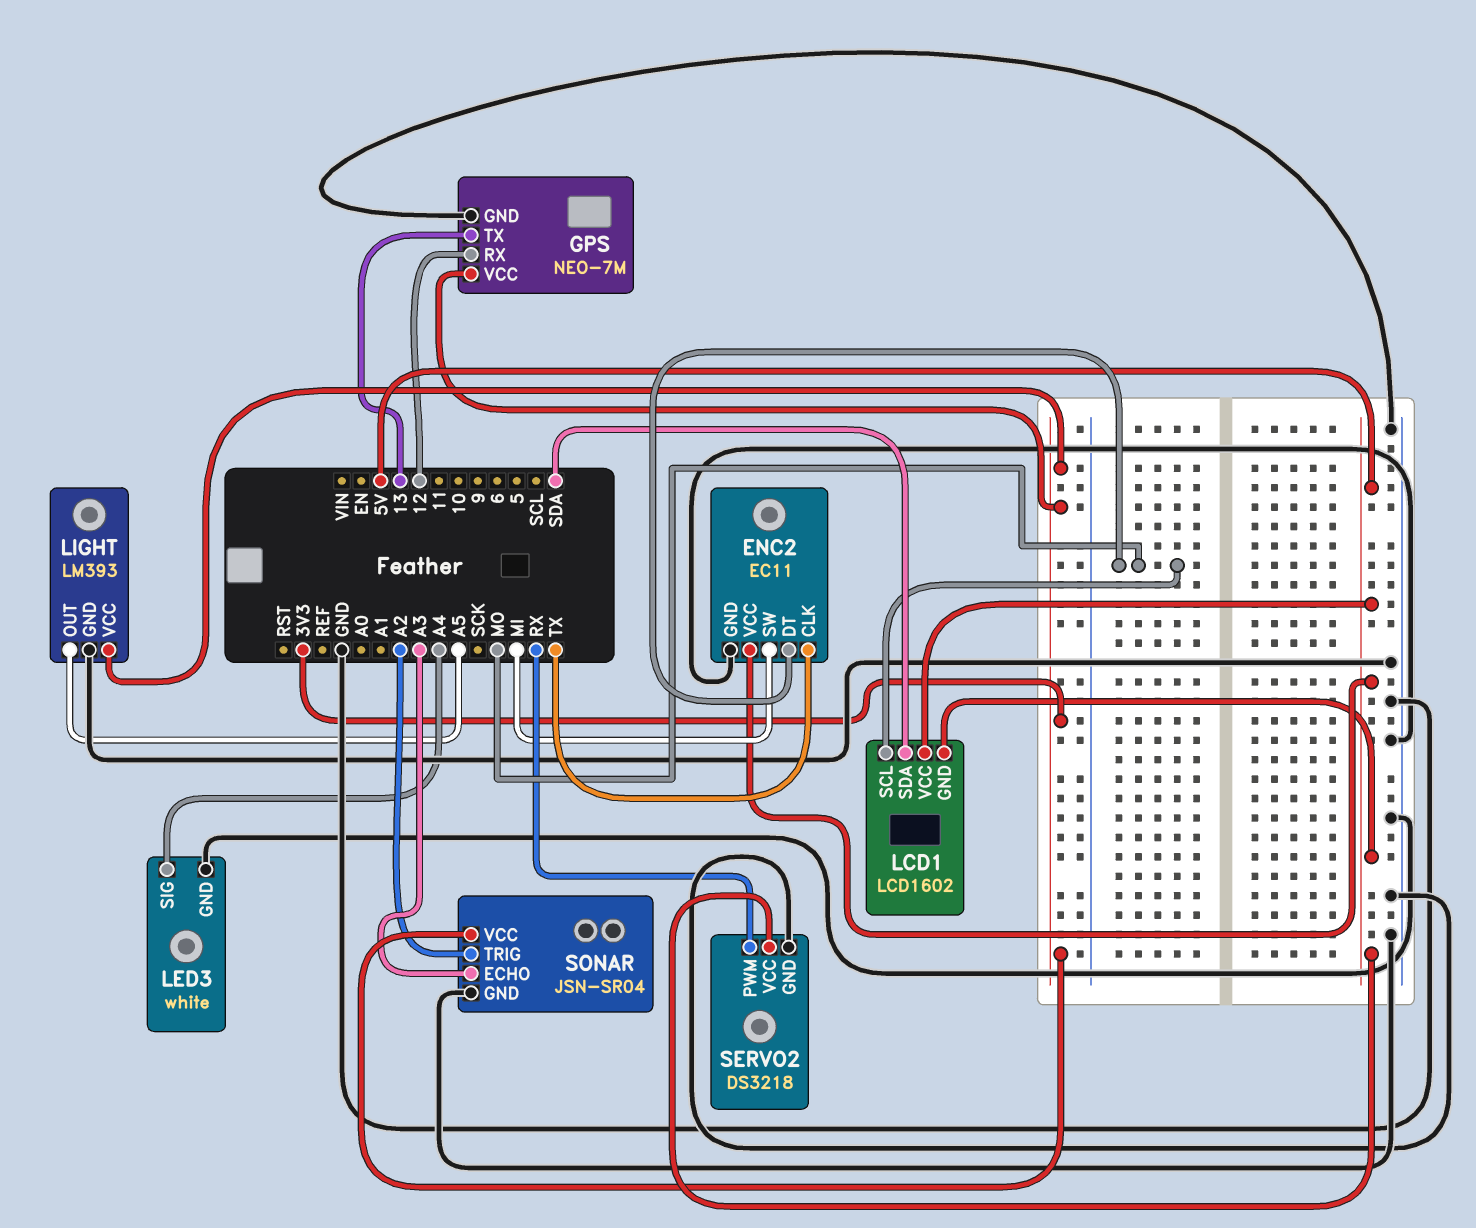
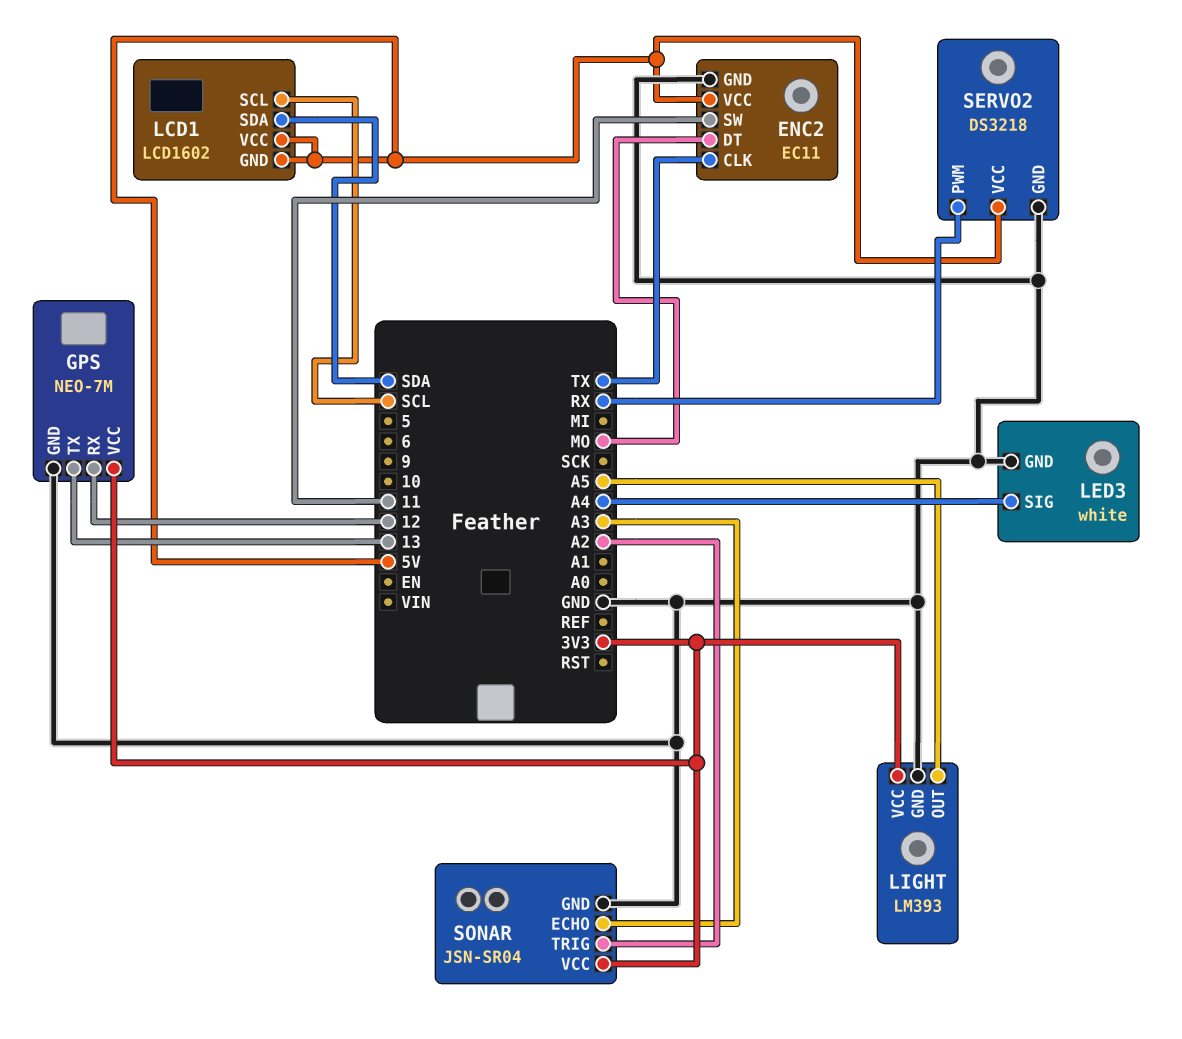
ENC2 pin SW: MI -> 11
LCD1 pin SCL: MO -> SCL

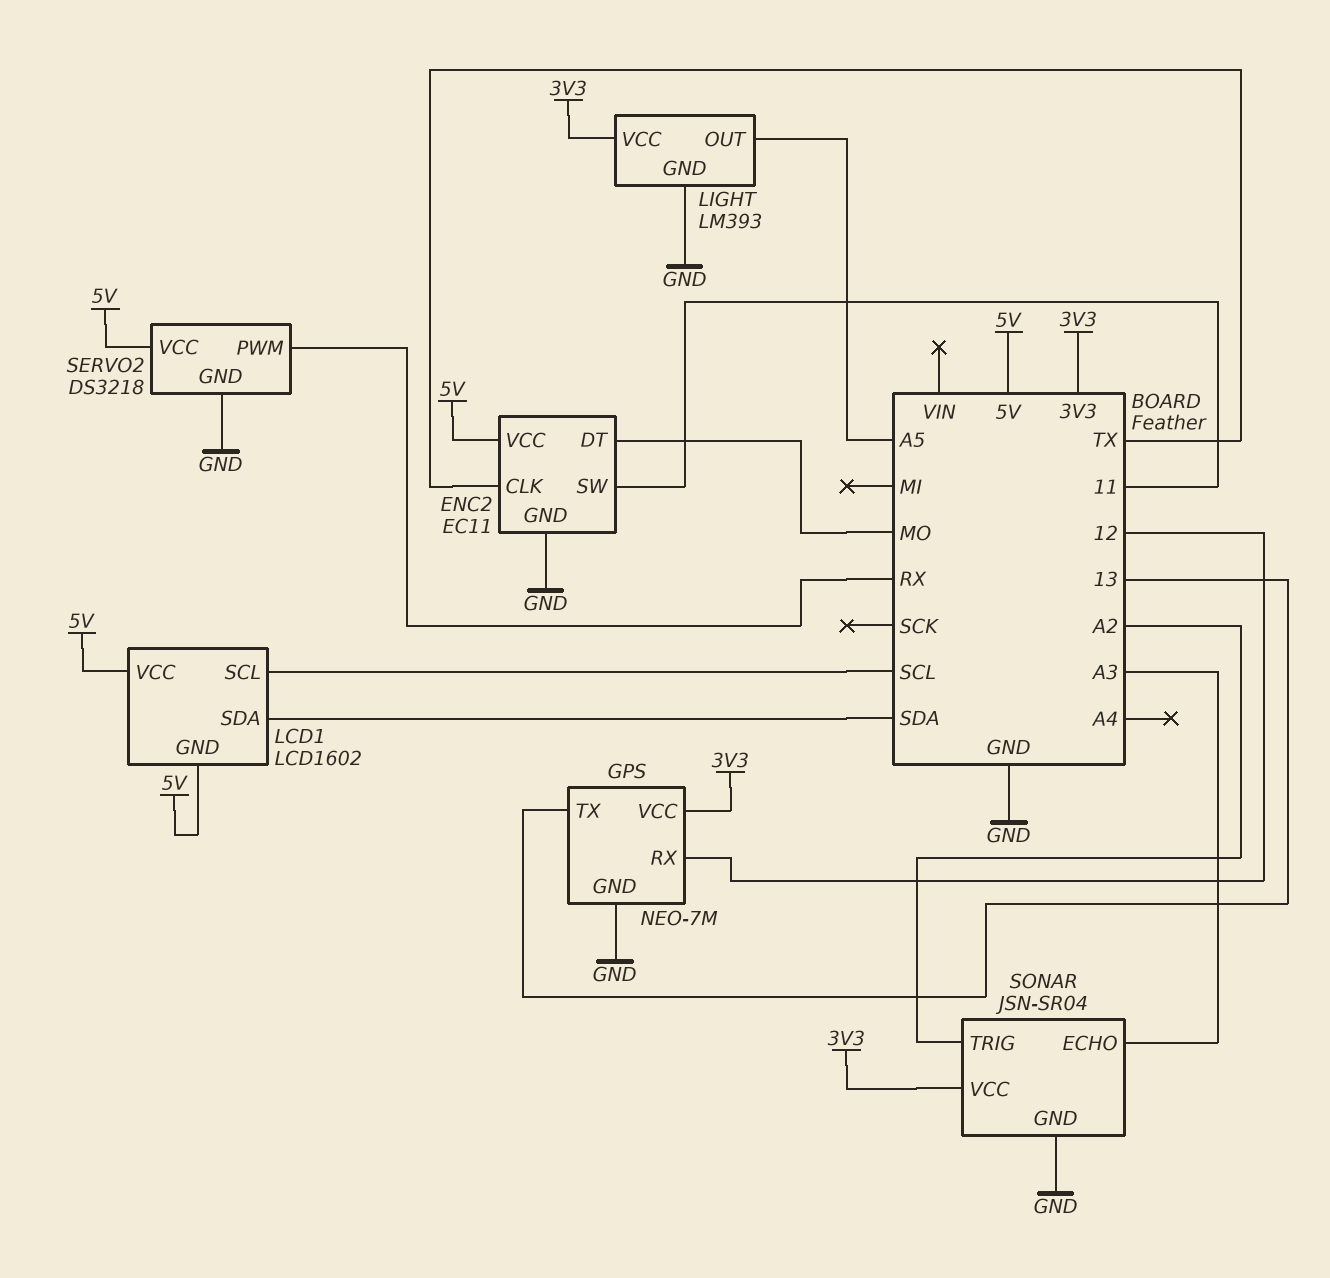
LED3: white -> none
LED3 pin GND: GND -> none
LED3 pin SIG: A4 -> none

